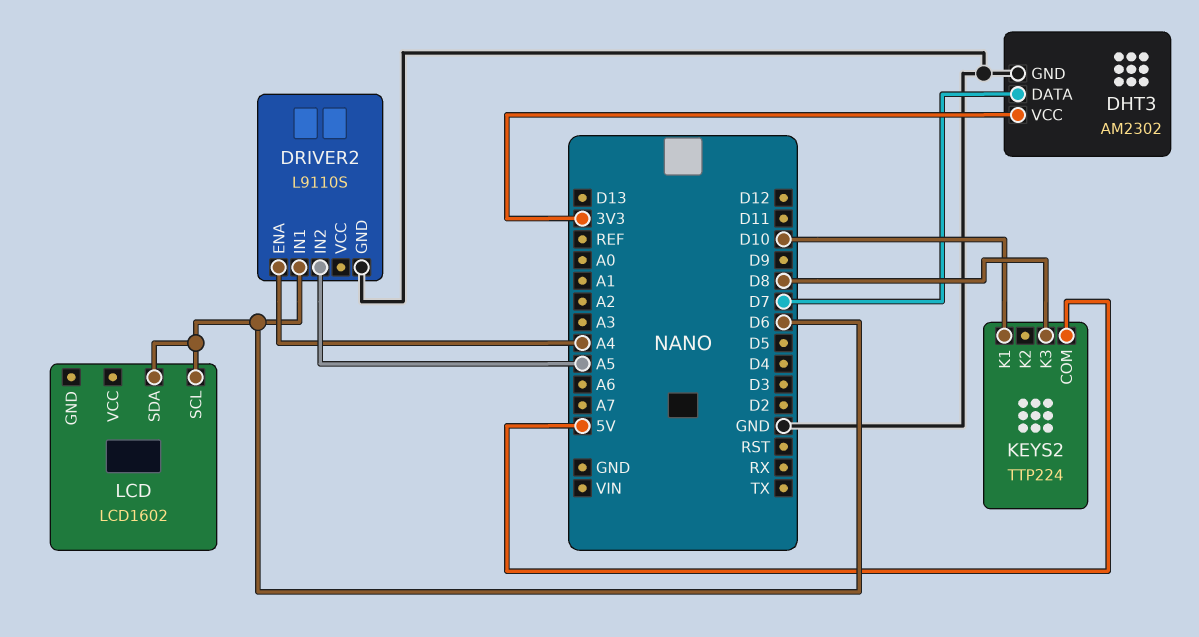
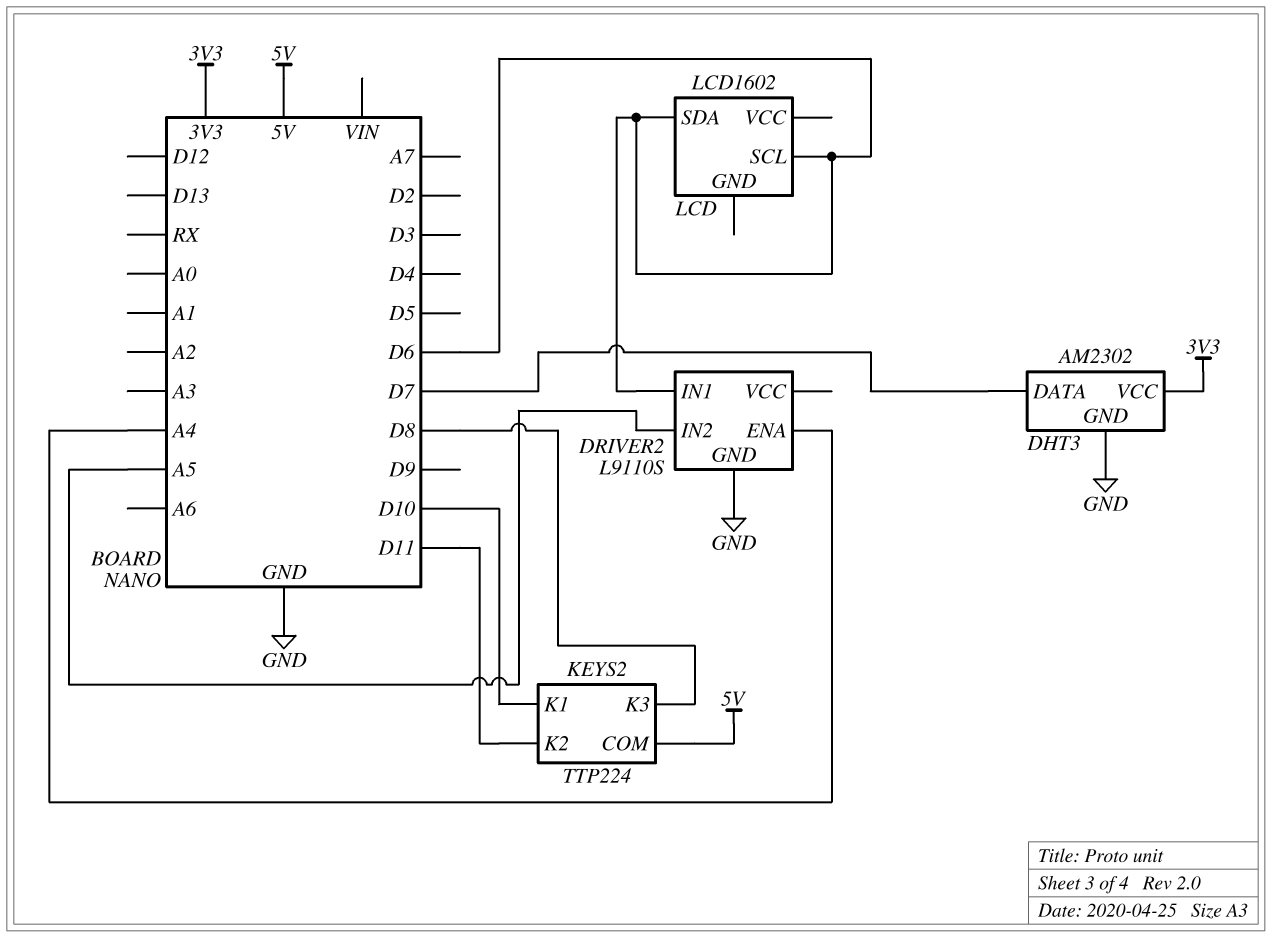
KEYS2 pin K2: none -> D11

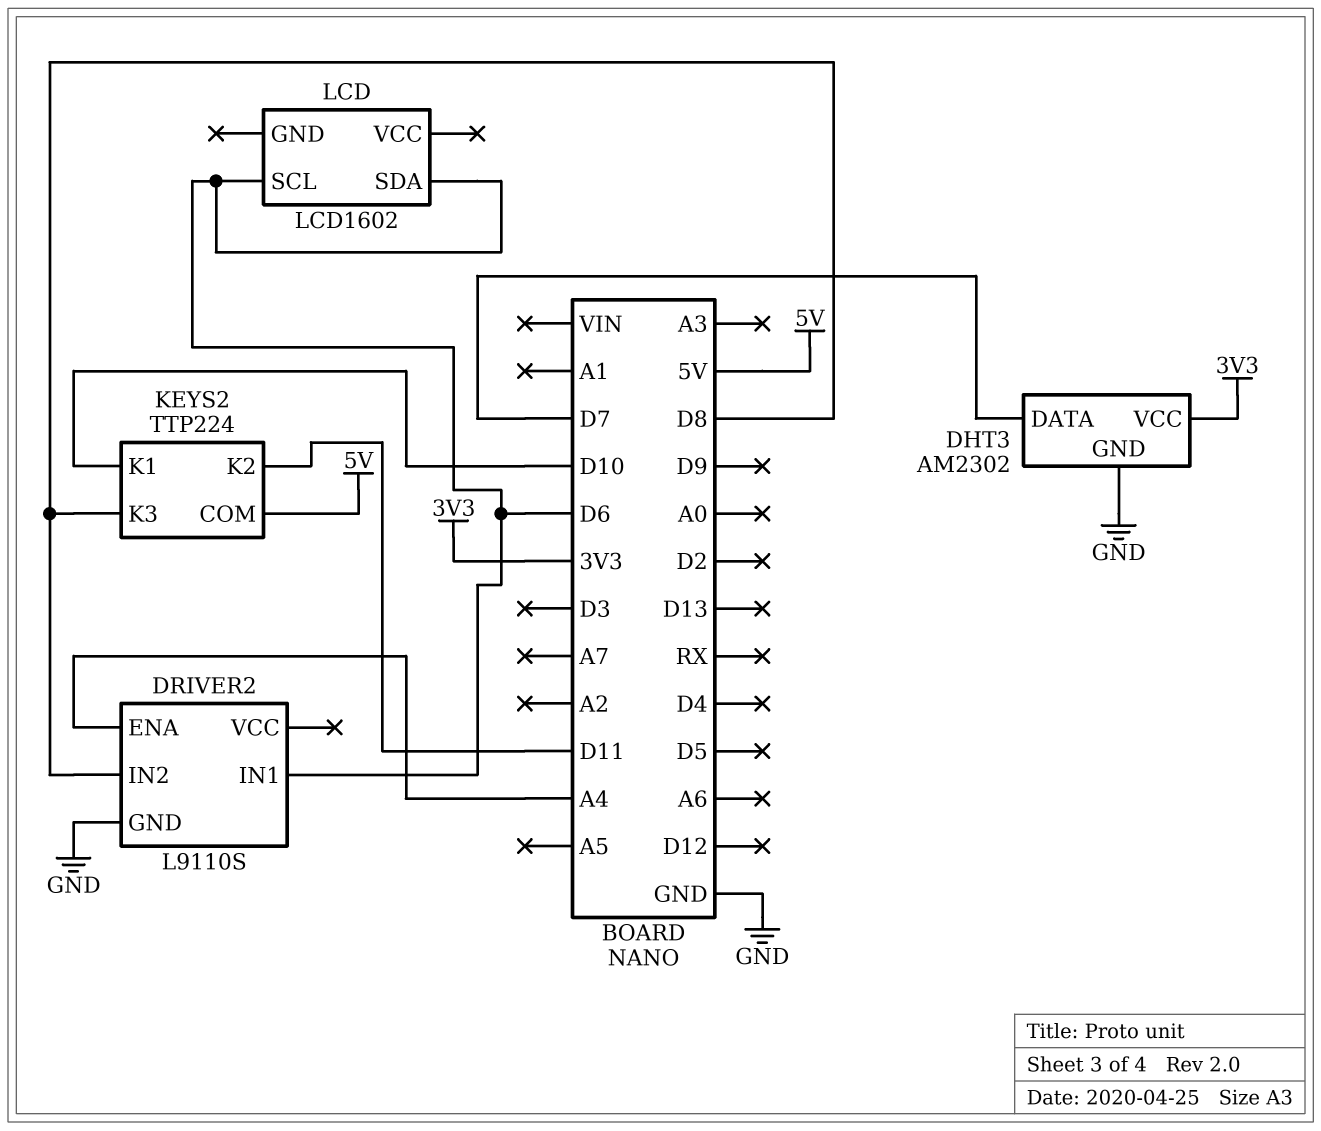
DRIVER2 pin IN2: A5 -> D8

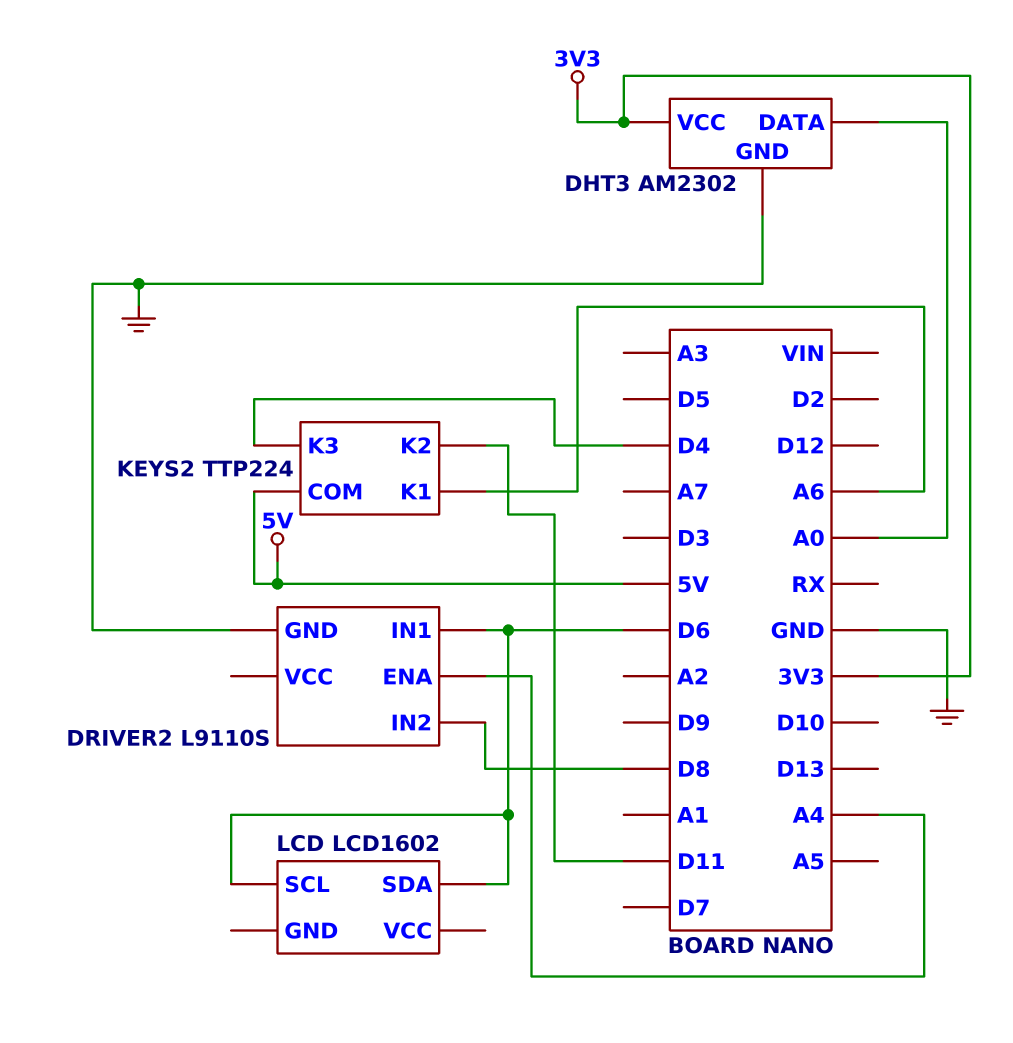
DHT3 pin DATA: D7 -> A0
KEYS2 pin K1: D10 -> A6
KEYS2 pin K3: D8 -> D4

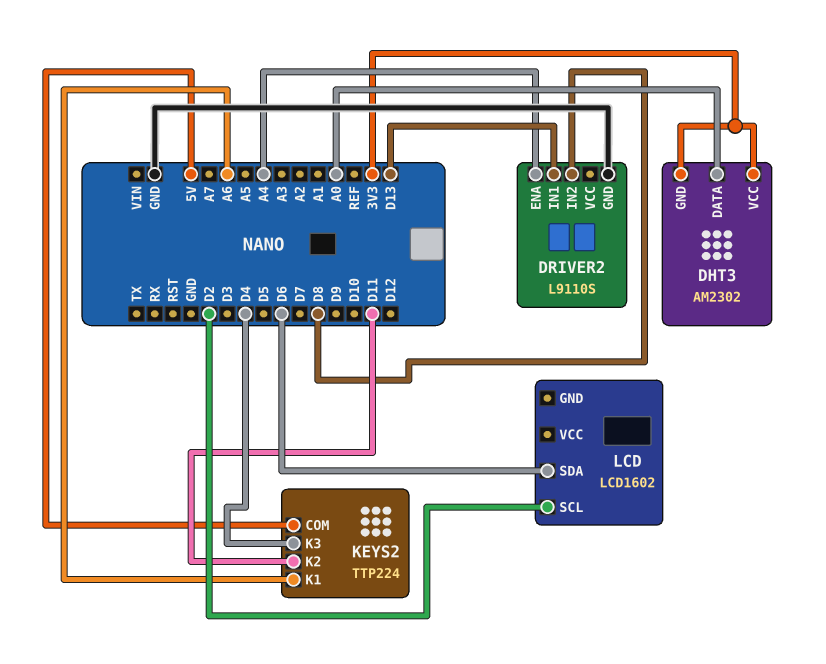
DHT3 pin GND: GND -> 3V3
DRIVER2 pin IN1: D6 -> D13
LCD pin SCL: D6 -> D2

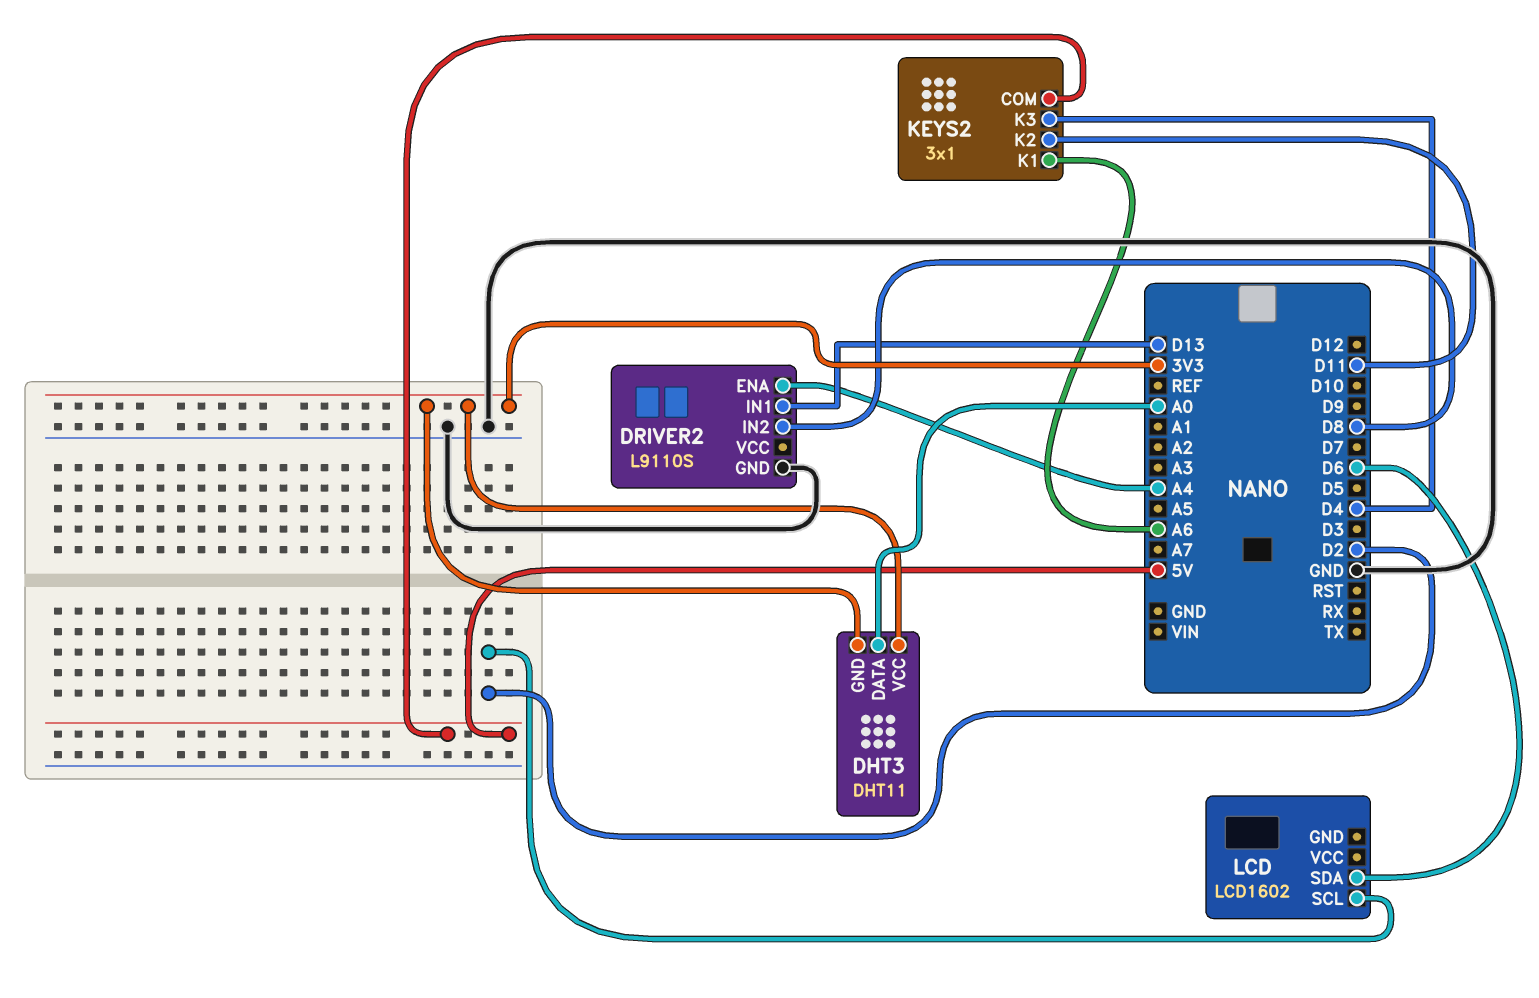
DHT3: AM2302 -> DHT11
KEYS2: TTP224 -> 3x1

